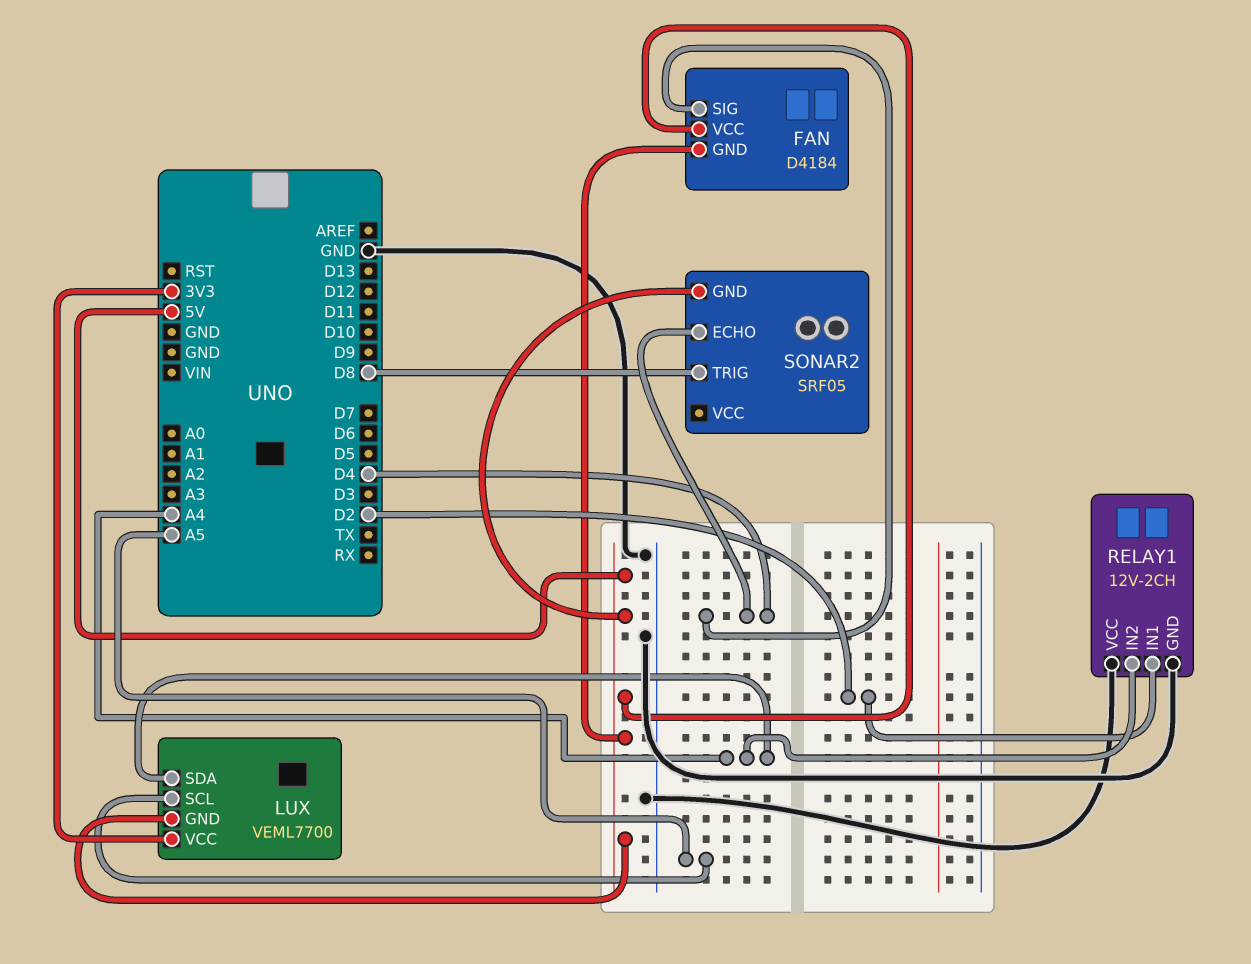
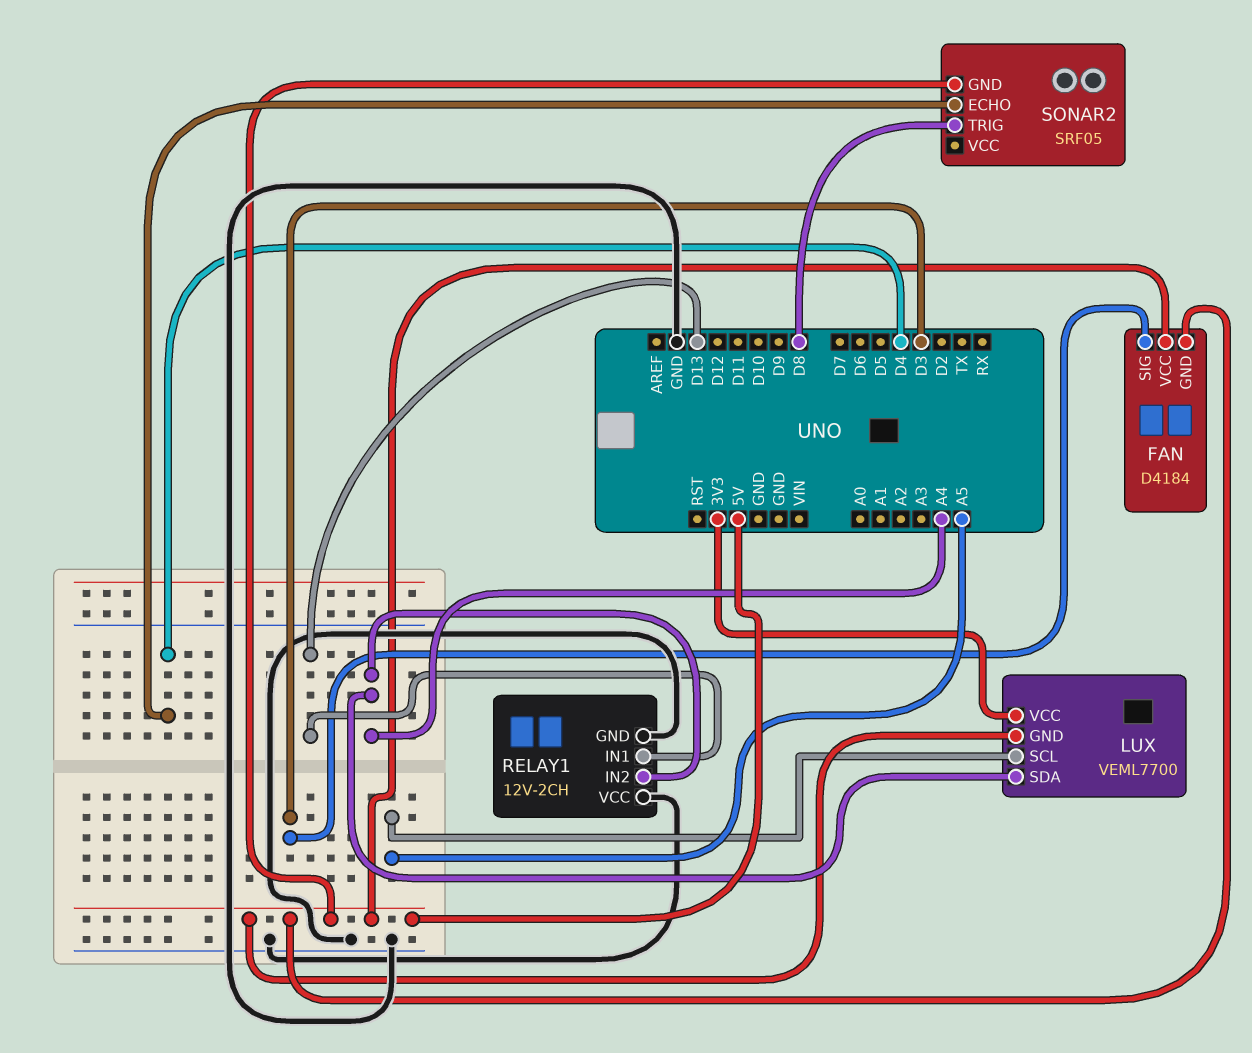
FAN pin SIG: D4 -> D3
RELAY1 pin IN1: D2 -> D13

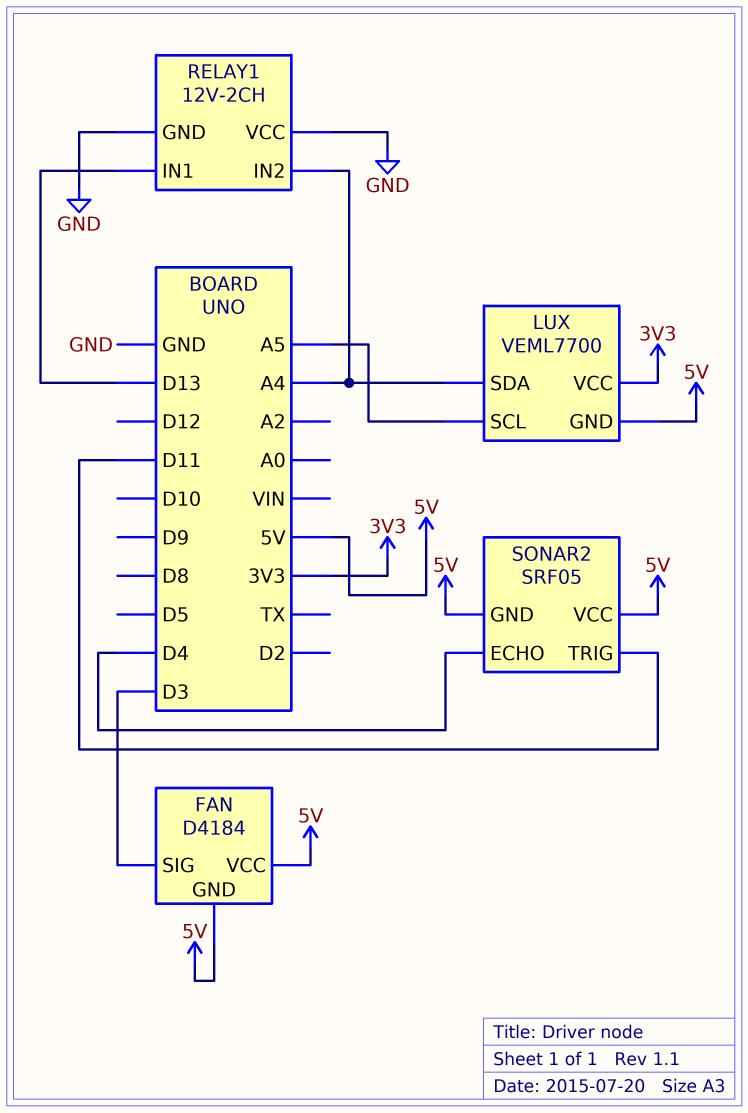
SONAR2 pin TRIG: D8 -> D11
SONAR2 pin VCC: none -> 5V

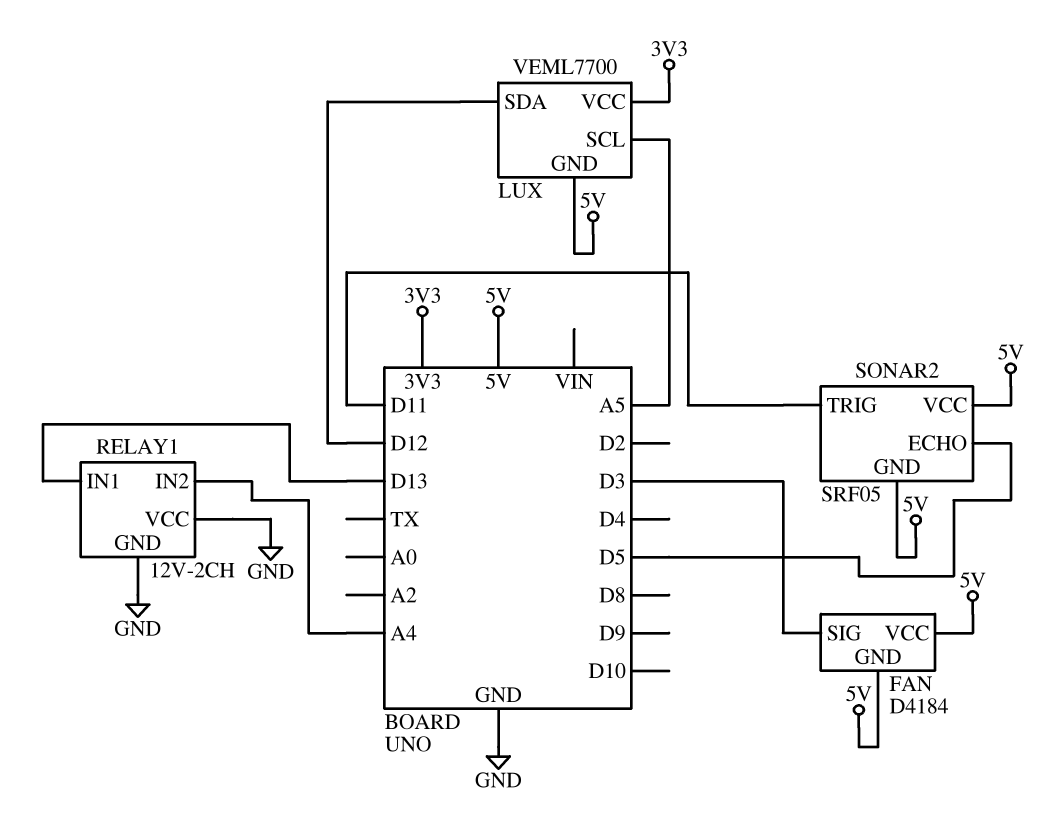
LUX pin SDA: A4 -> D12
SONAR2 pin ECHO: D4 -> D5

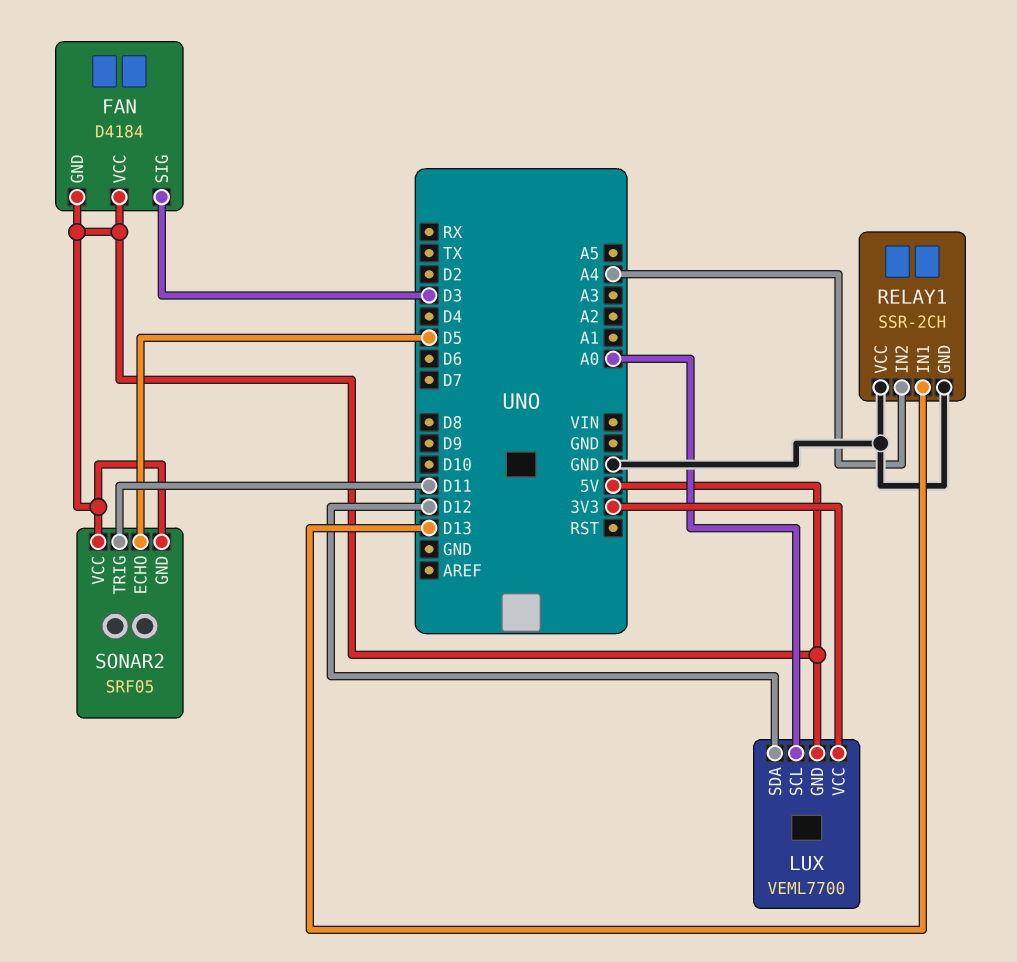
LUX pin SCL: A5 -> A0
RELAY1: 12V-2CH -> SSR-2CH

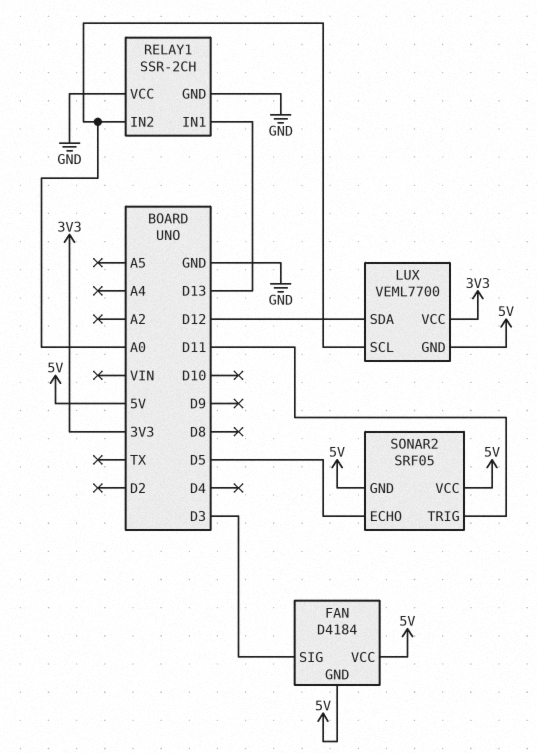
RELAY1 pin IN2: A4 -> A0

